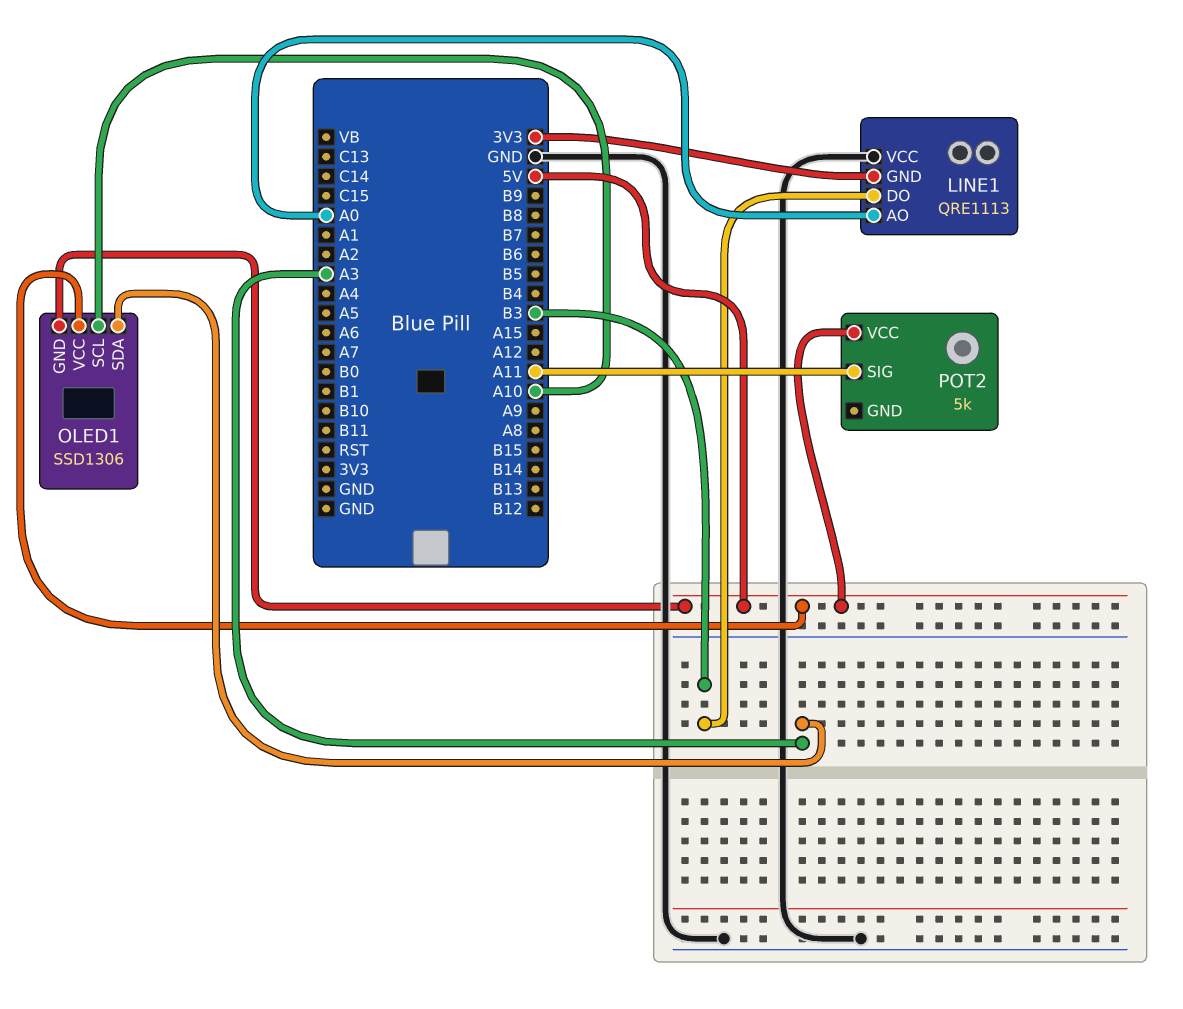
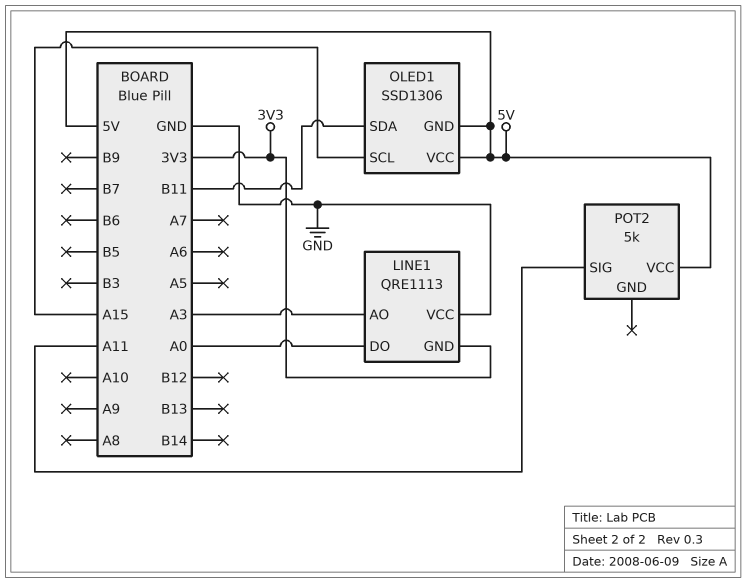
LINE1 pin AO: A0 -> A3
LINE1 pin DO: B3 -> A0
OLED1 pin SCL: A10 -> A15
OLED1 pin SDA: A3 -> B11

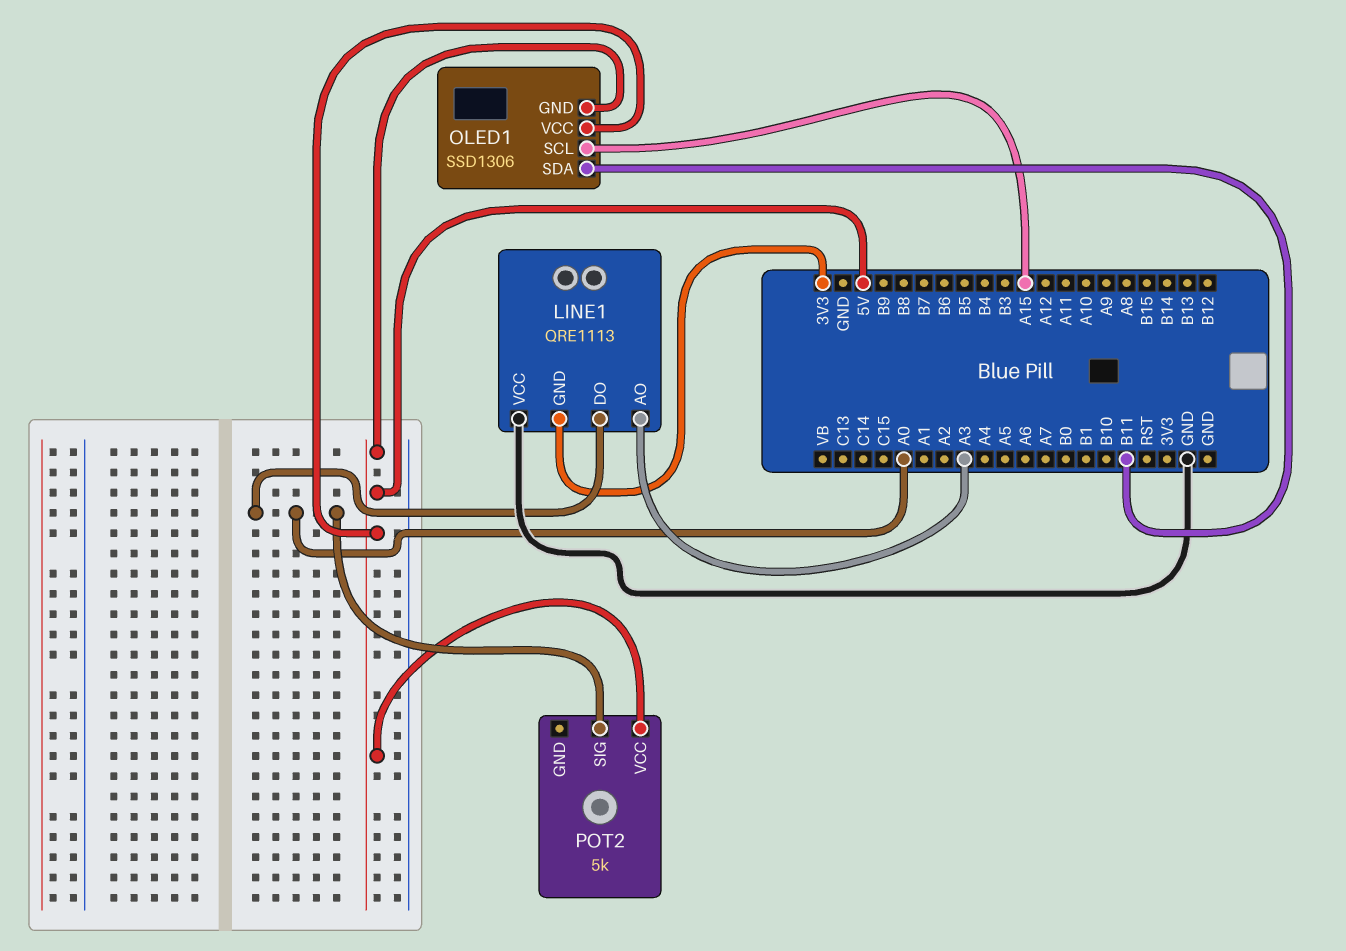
POT2 pin SIG: A11 -> A0

